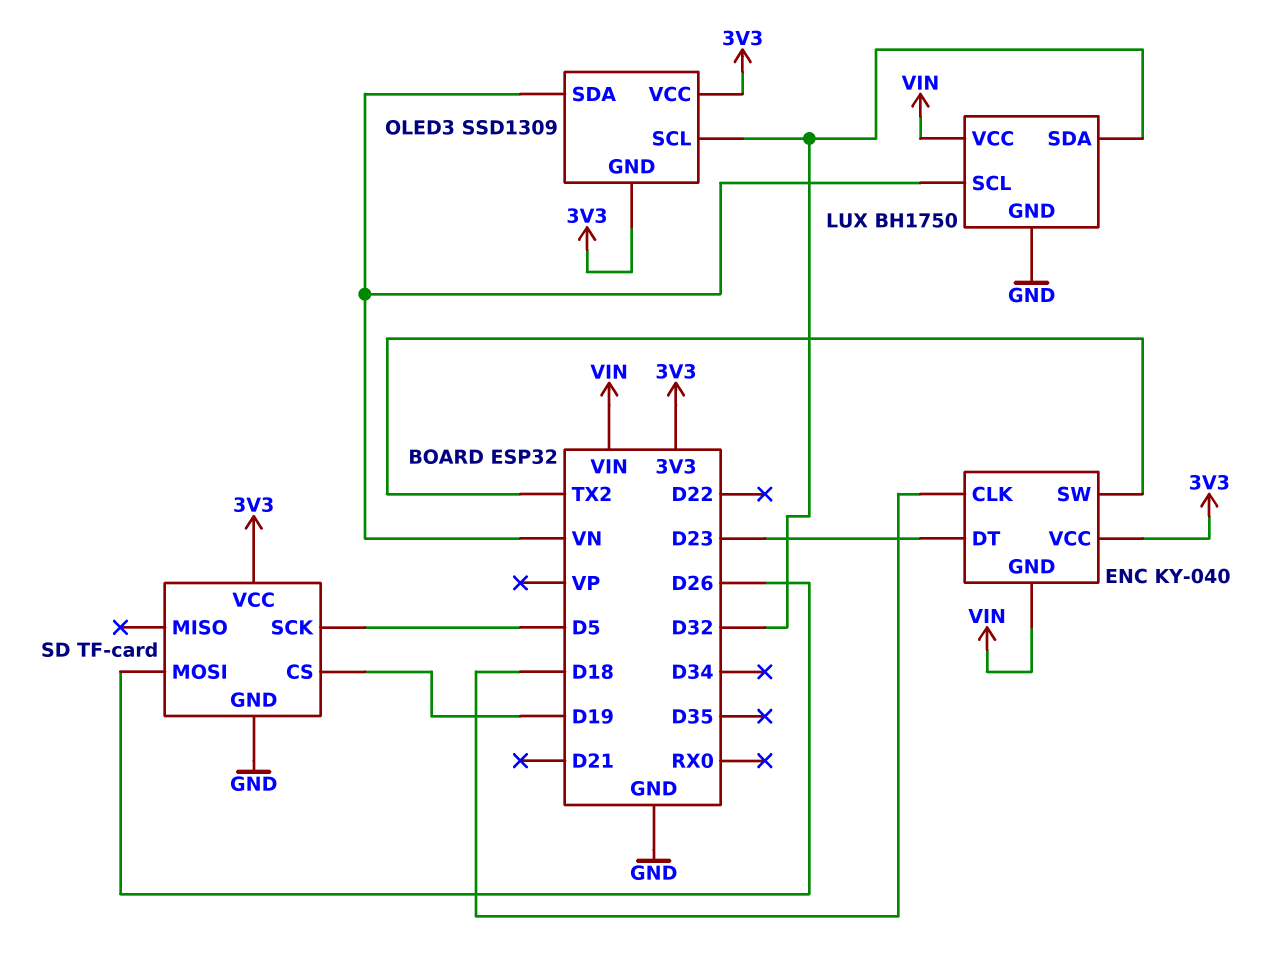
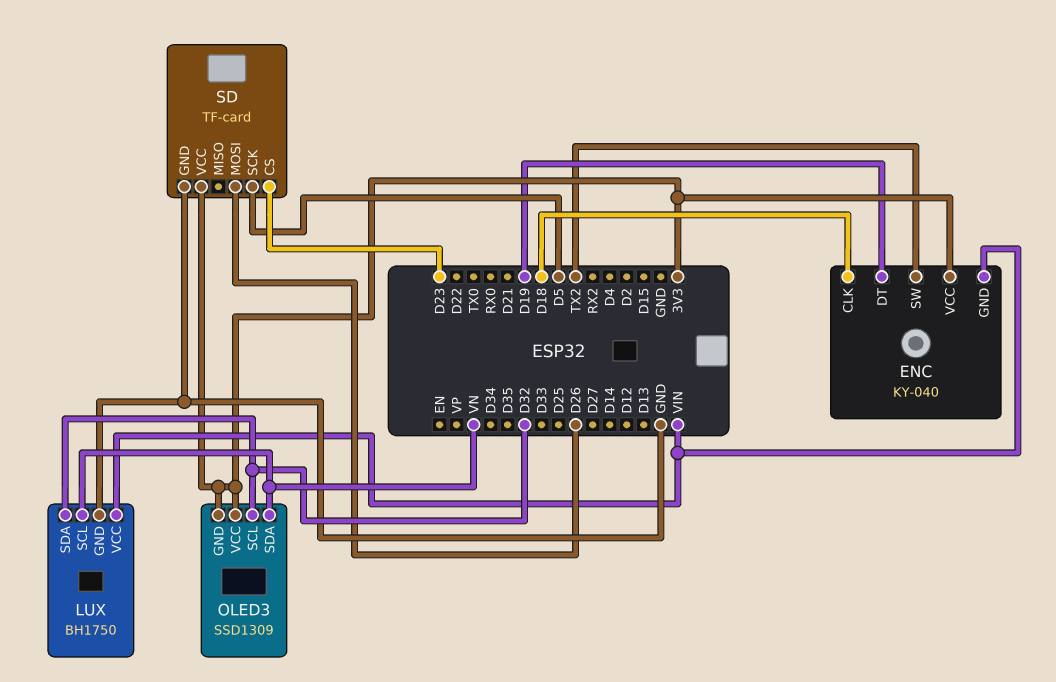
ENC pin DT: D23 -> D19
SD pin CS: D19 -> D23

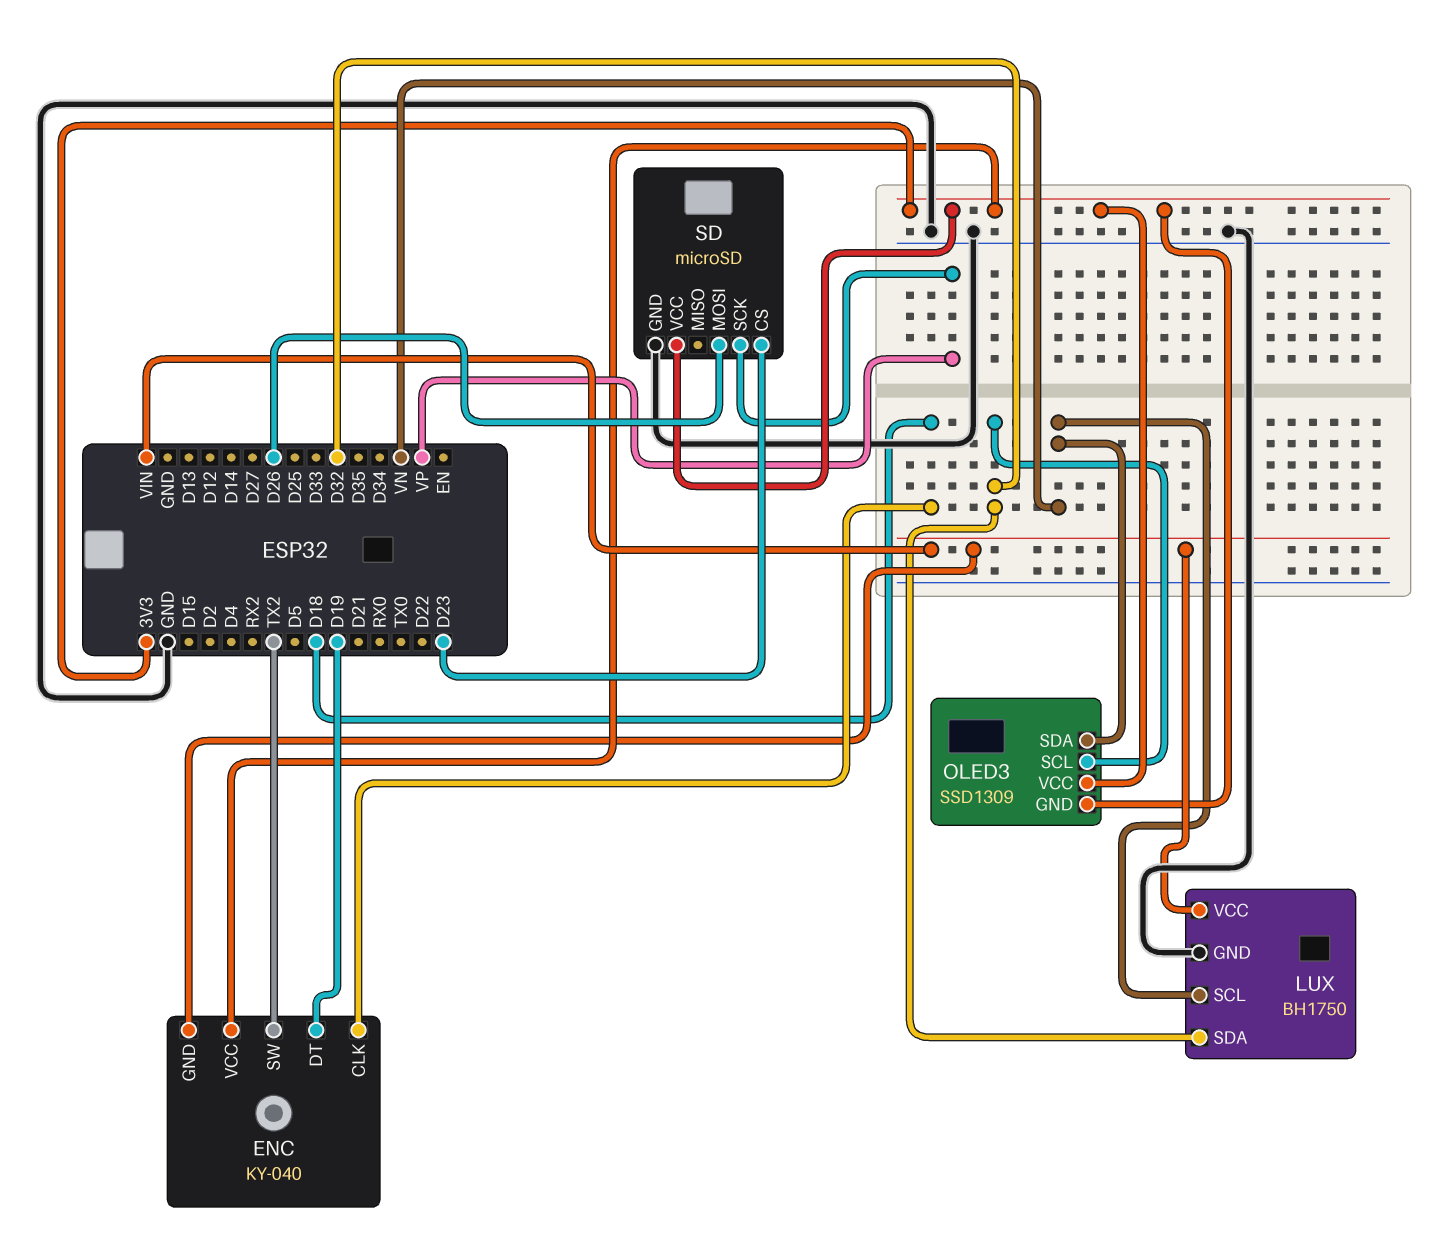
SD: TF-card -> microSD
SD pin SCK: D5 -> VP

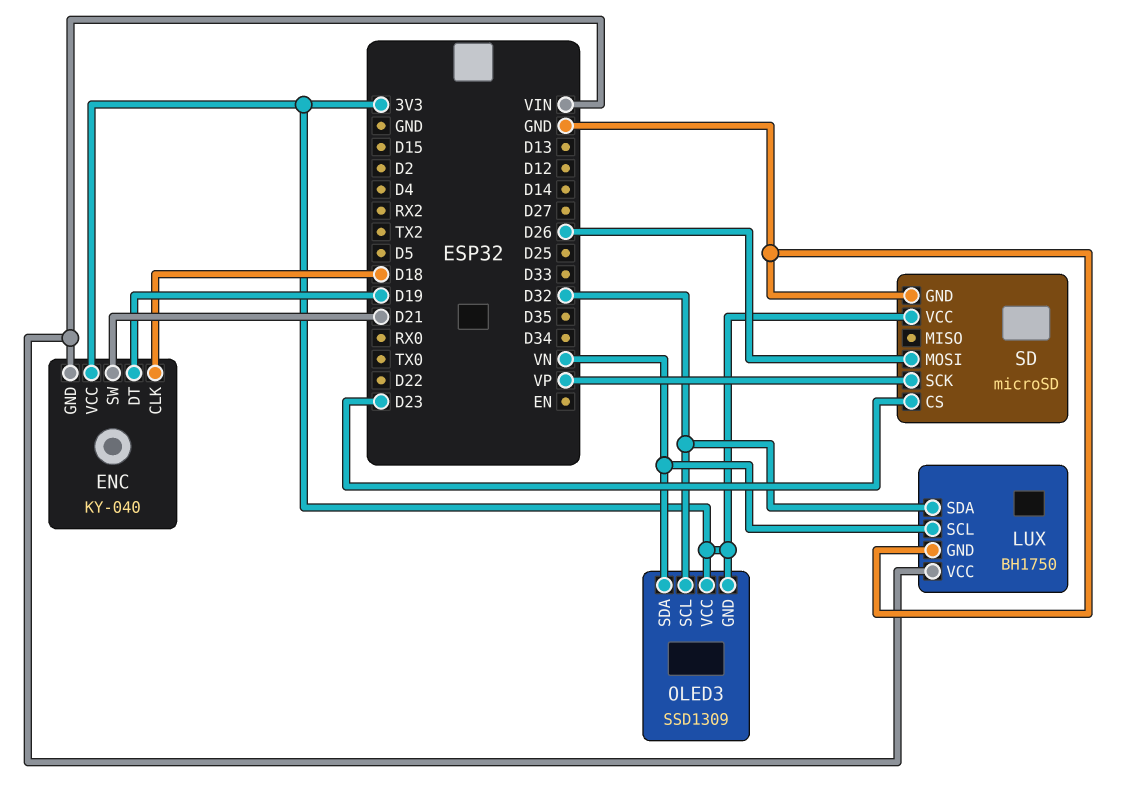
ENC pin SW: TX2 -> D21

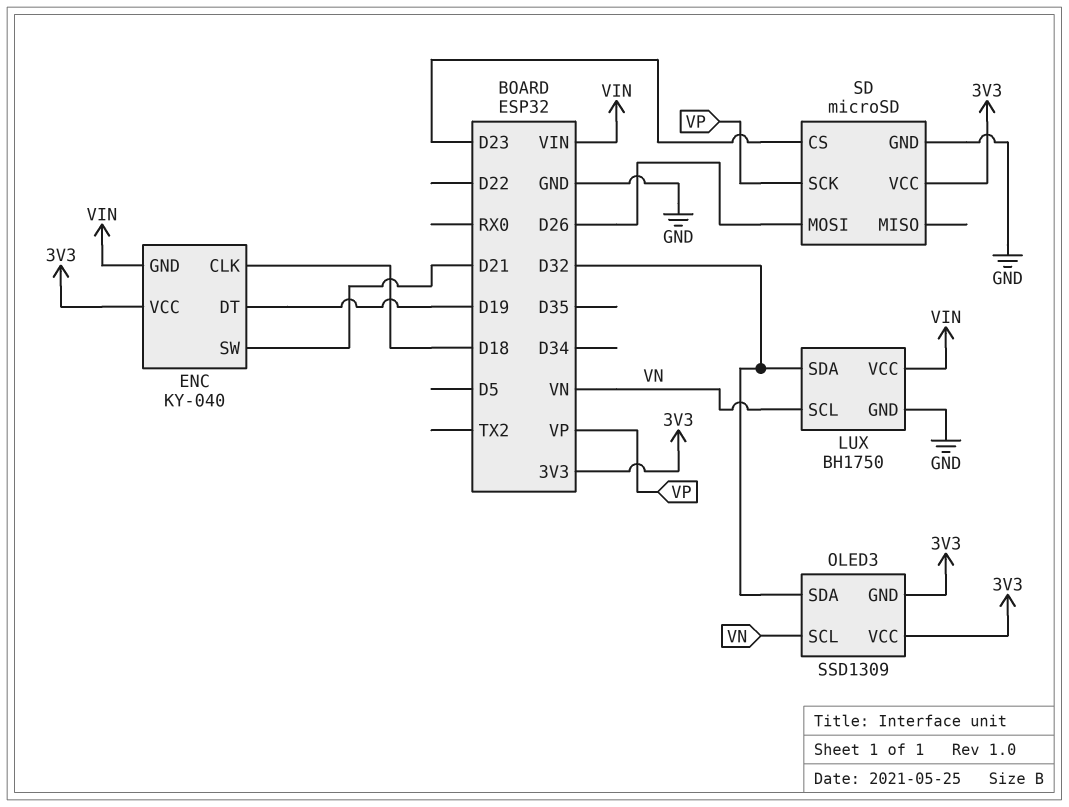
OLED3 pin SCL: D32 -> VN
OLED3 pin SDA: VN -> D32

